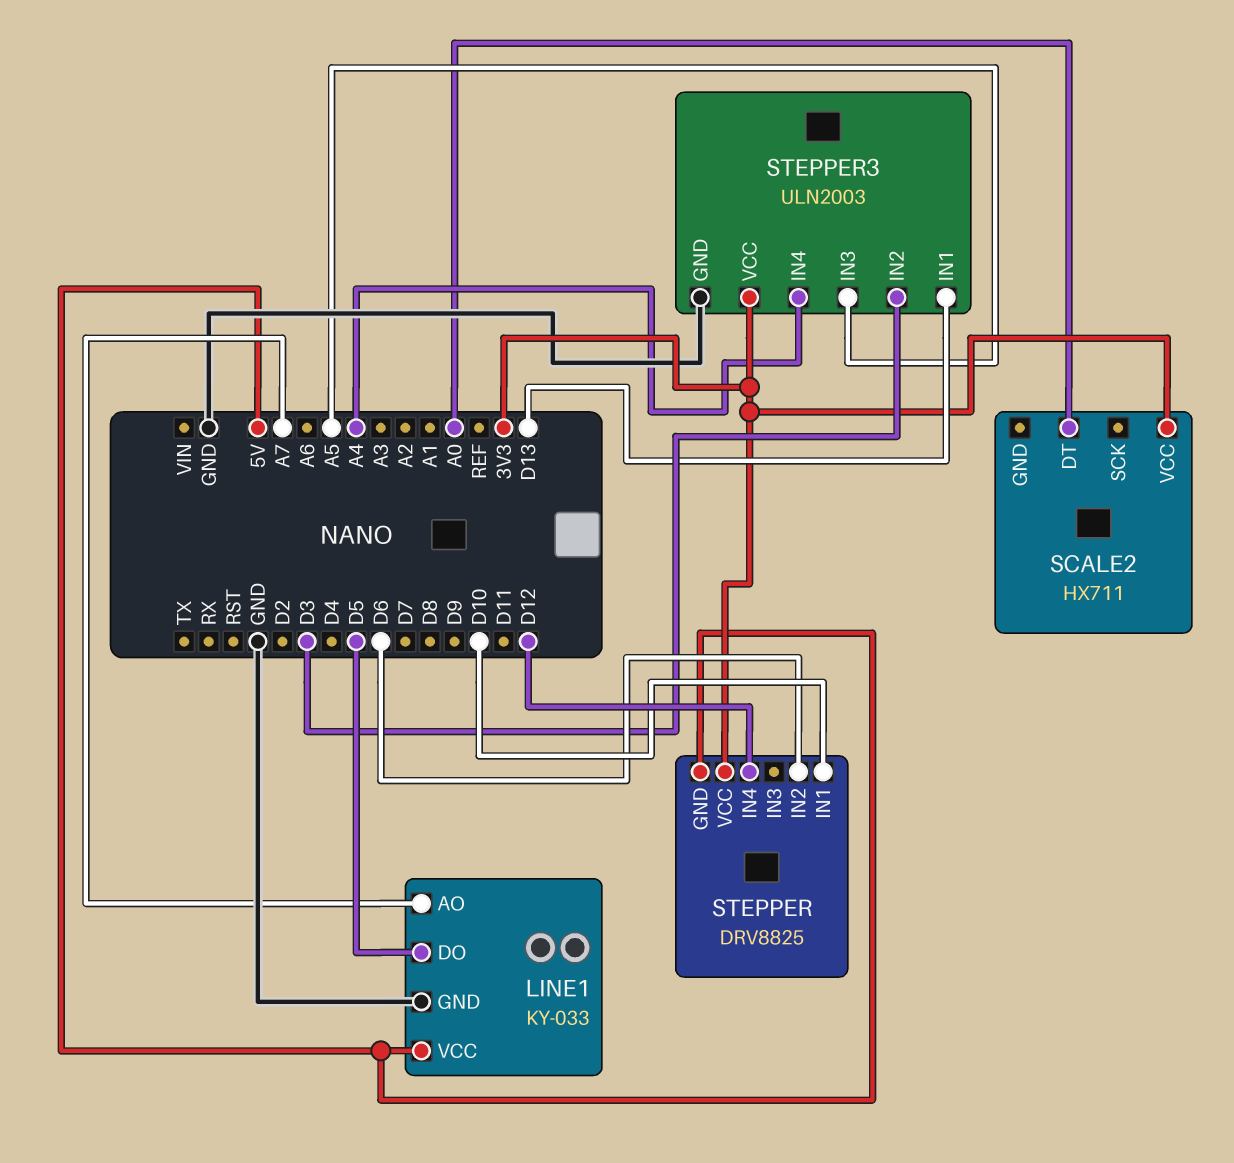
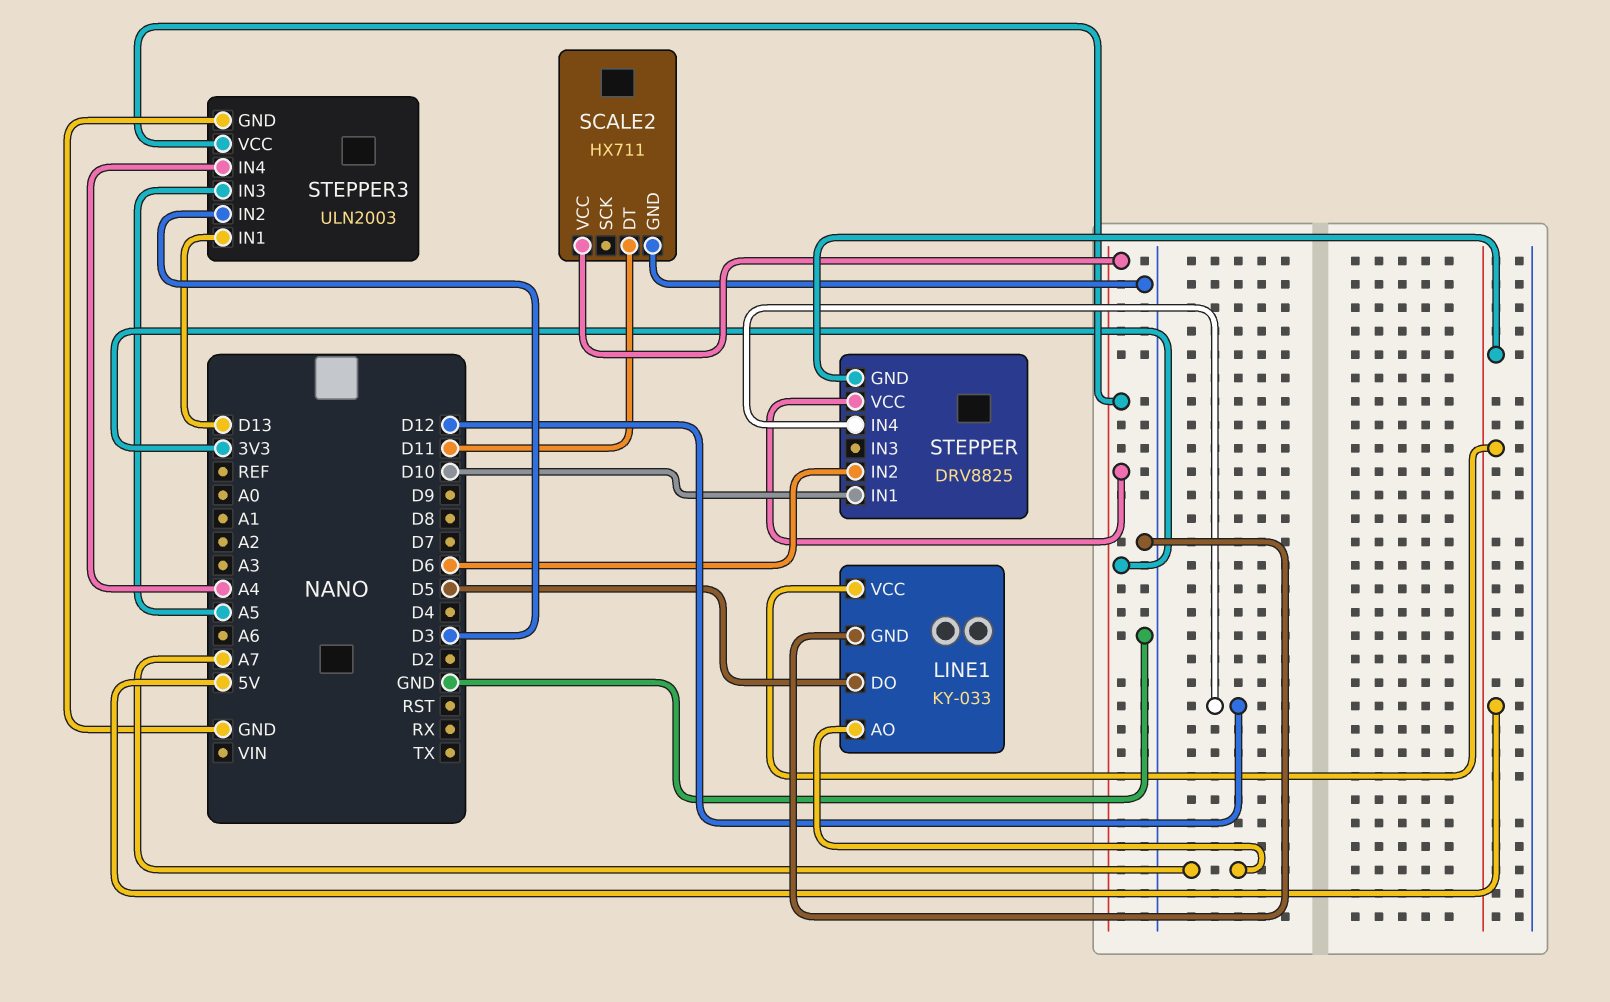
SCALE2 pin DT: A0 -> D11
SCALE2 pin GND: none -> GND

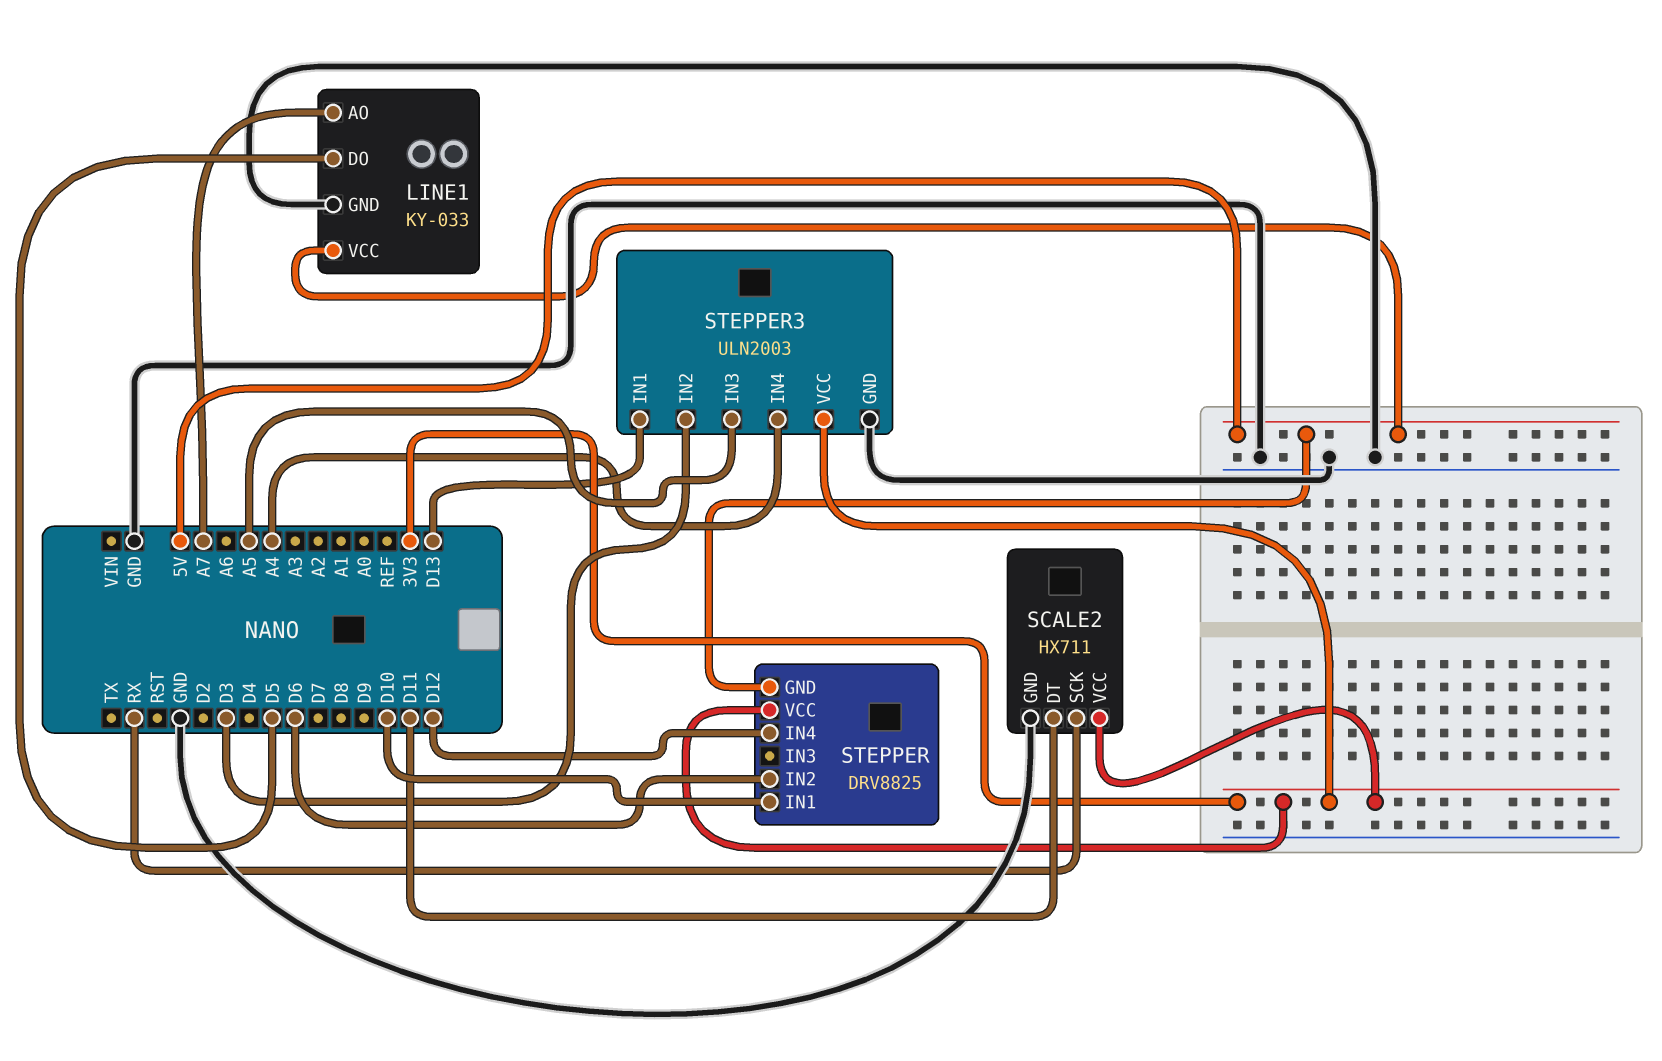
SCALE2 pin SCK: none -> RX

